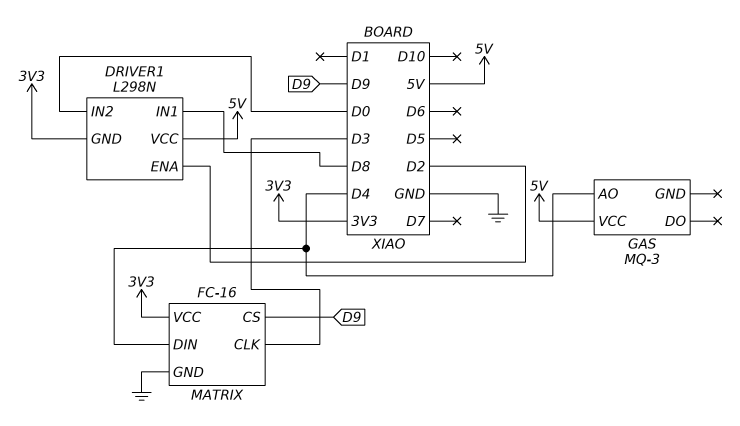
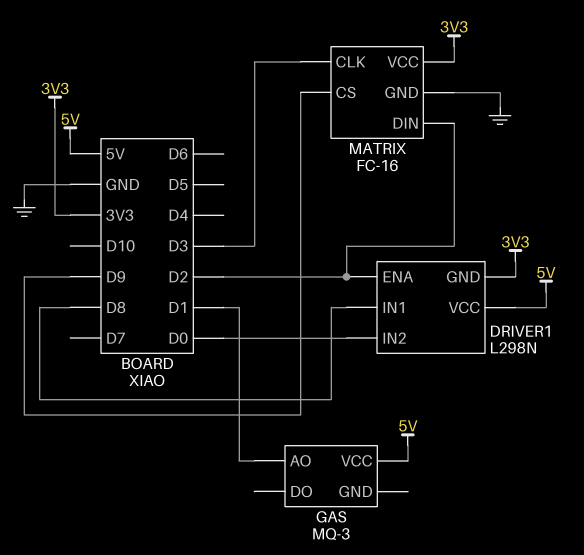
GAS pin AO: D4 -> D1
MATRIX pin DIN: D4 -> D2

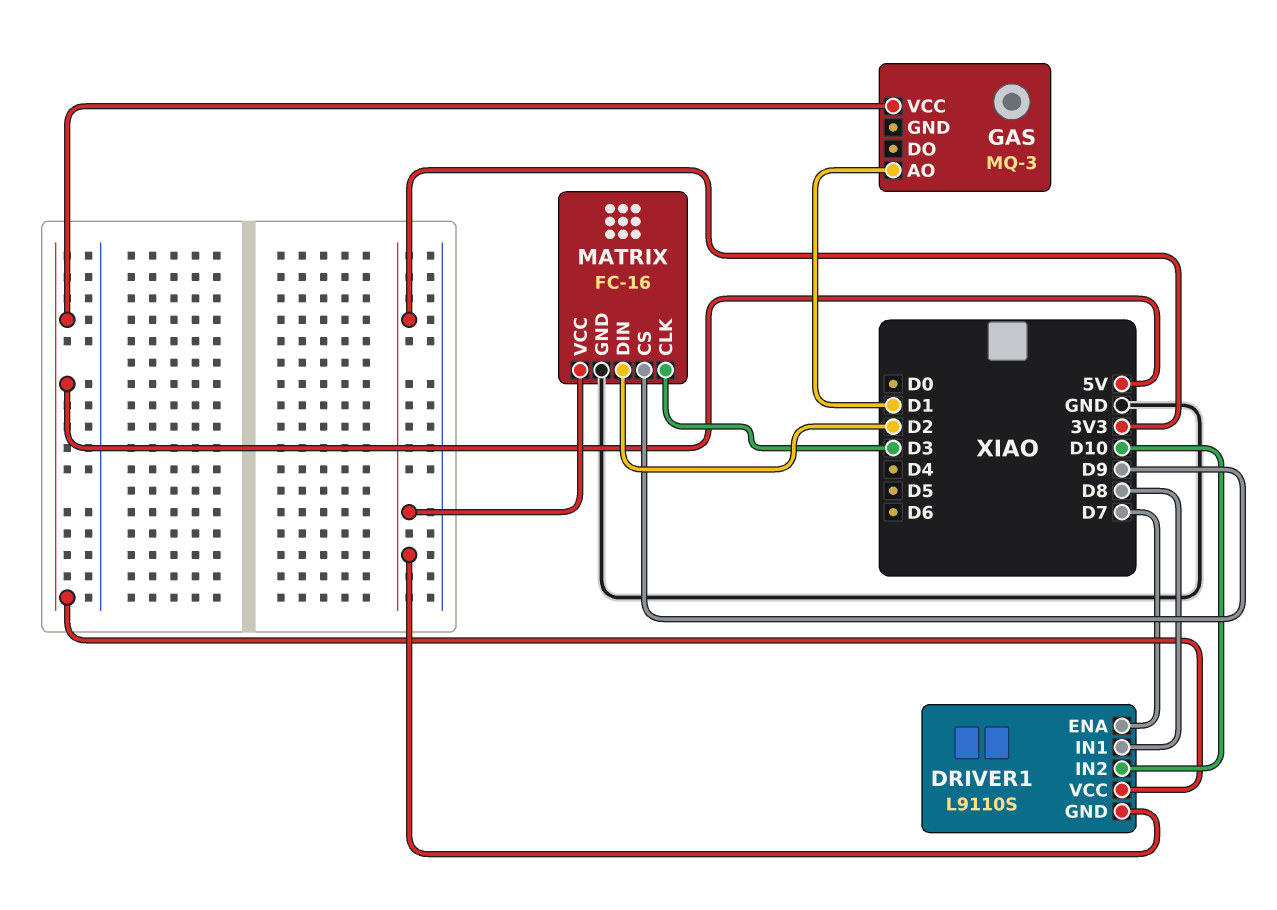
DRIVER1: L298N -> L9110S
DRIVER1 pin ENA: D2 -> D7
DRIVER1 pin IN2: D0 -> D10

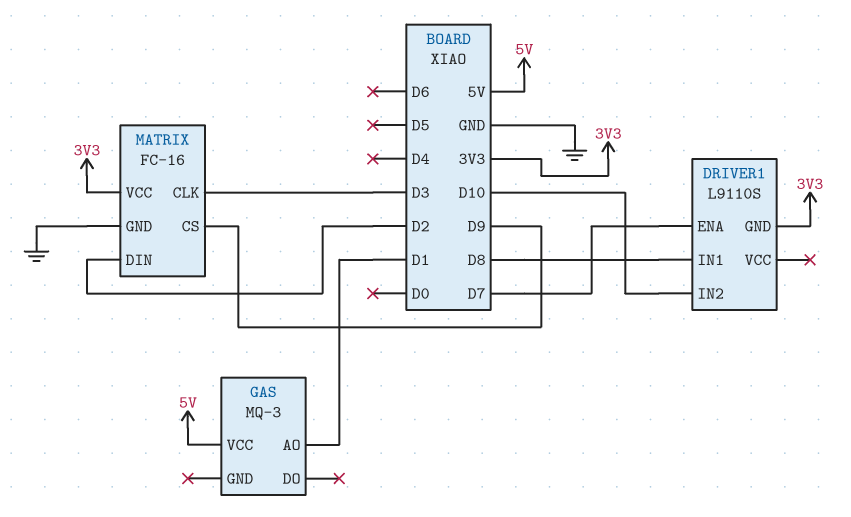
DRIVER1 pin VCC: 5V -> none

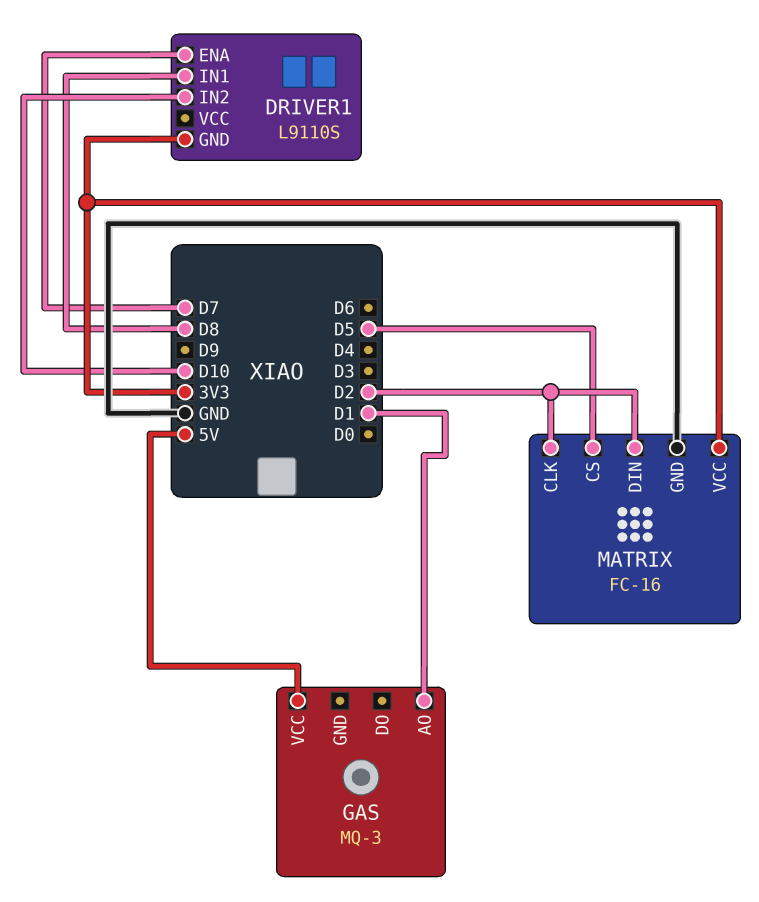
MATRIX pin CLK: D3 -> D2
MATRIX pin CS: D9 -> D5

